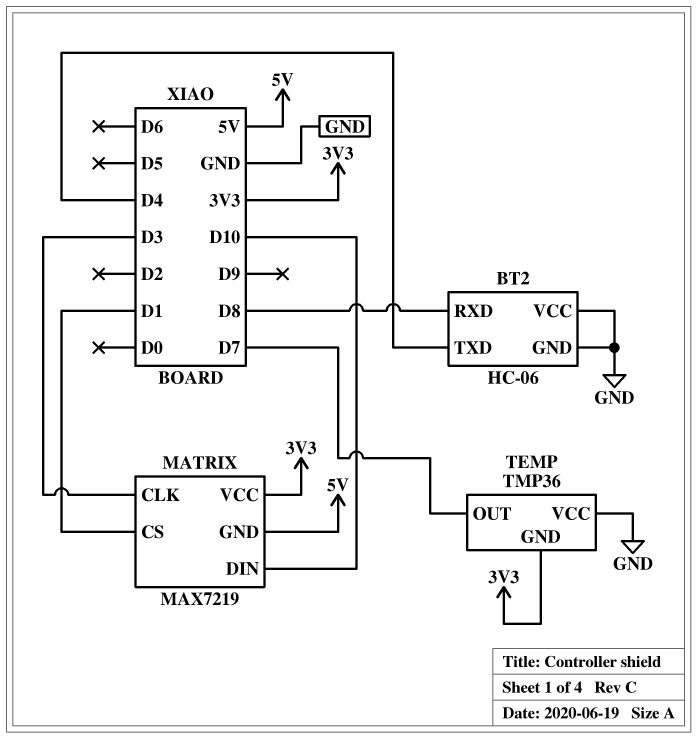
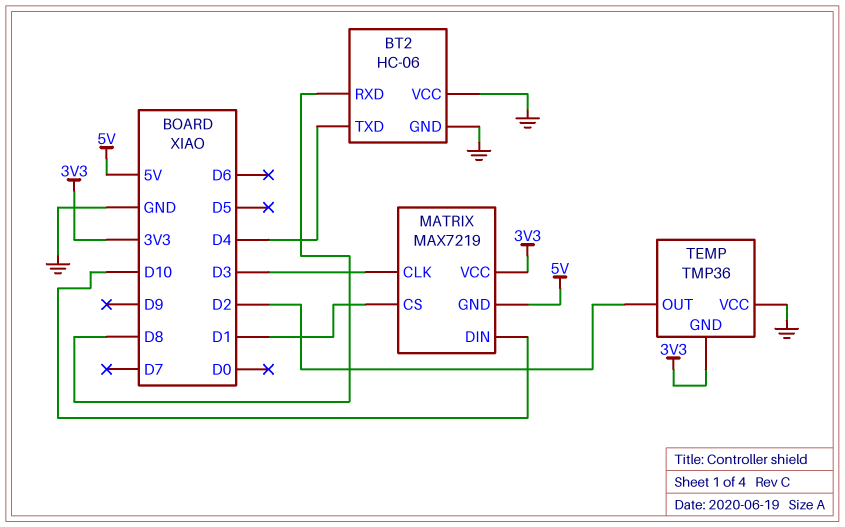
TEMP pin OUT: D7 -> D2

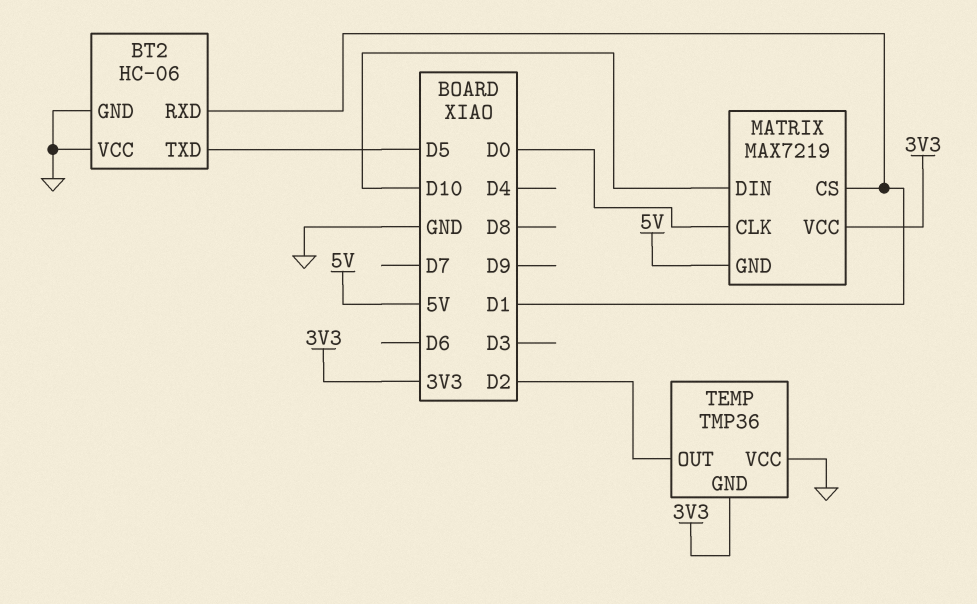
BT2 pin RXD: D8 -> D1
BT2 pin TXD: D4 -> D5
MATRIX pin CLK: D3 -> D0

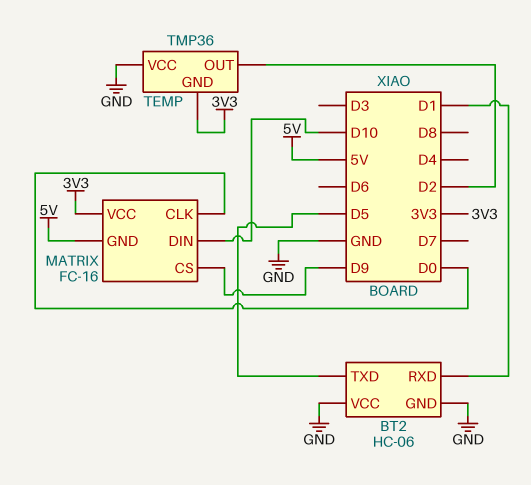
MATRIX: MAX7219 -> FC-16
MATRIX pin CS: D1 -> D9

